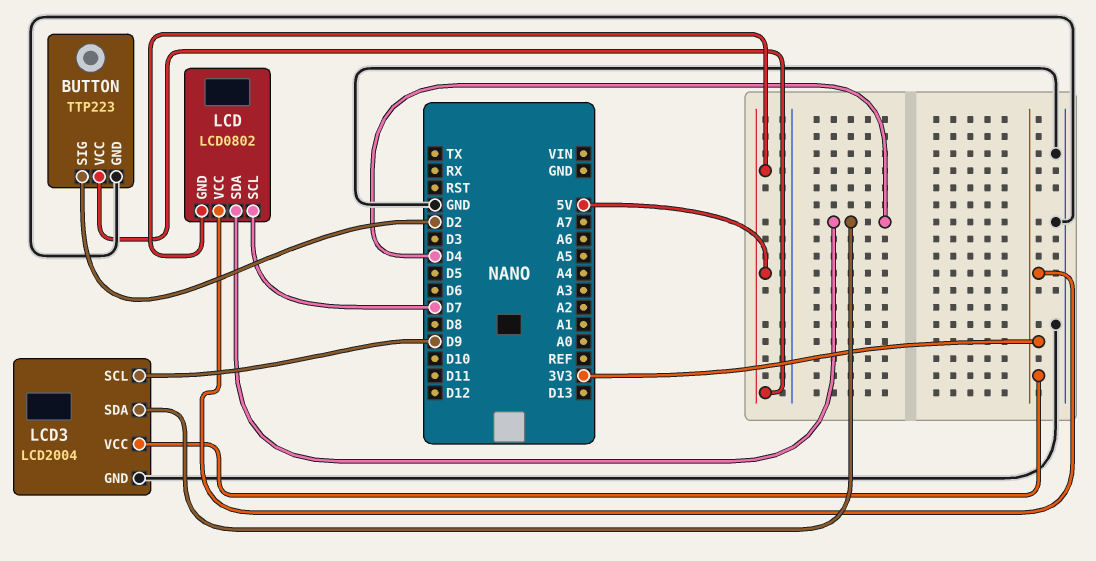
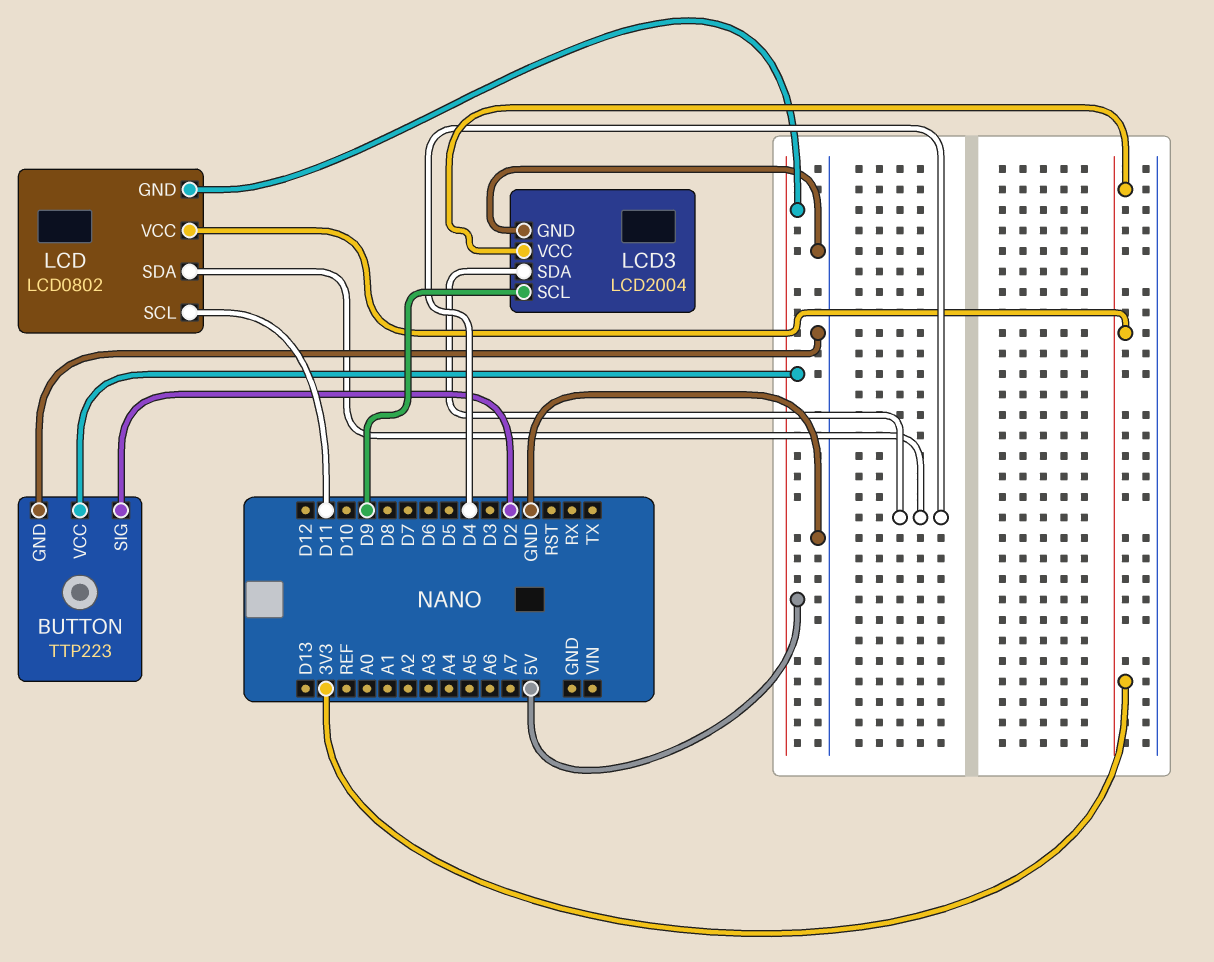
LCD pin SCL: D7 -> D11

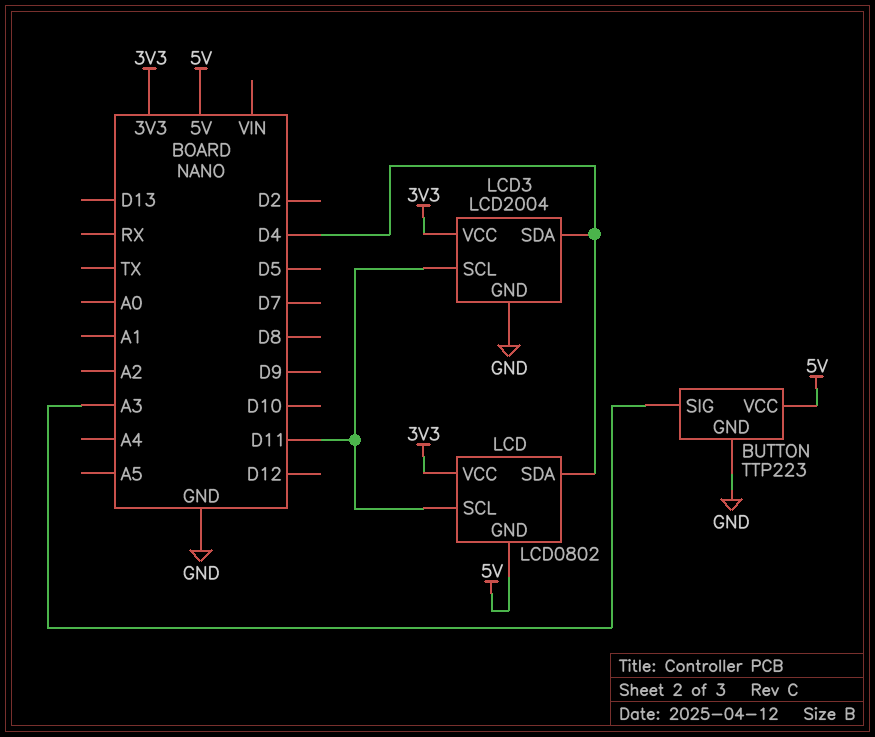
BUTTON pin SIG: D2 -> A3
LCD3 pin SCL: D9 -> D11

